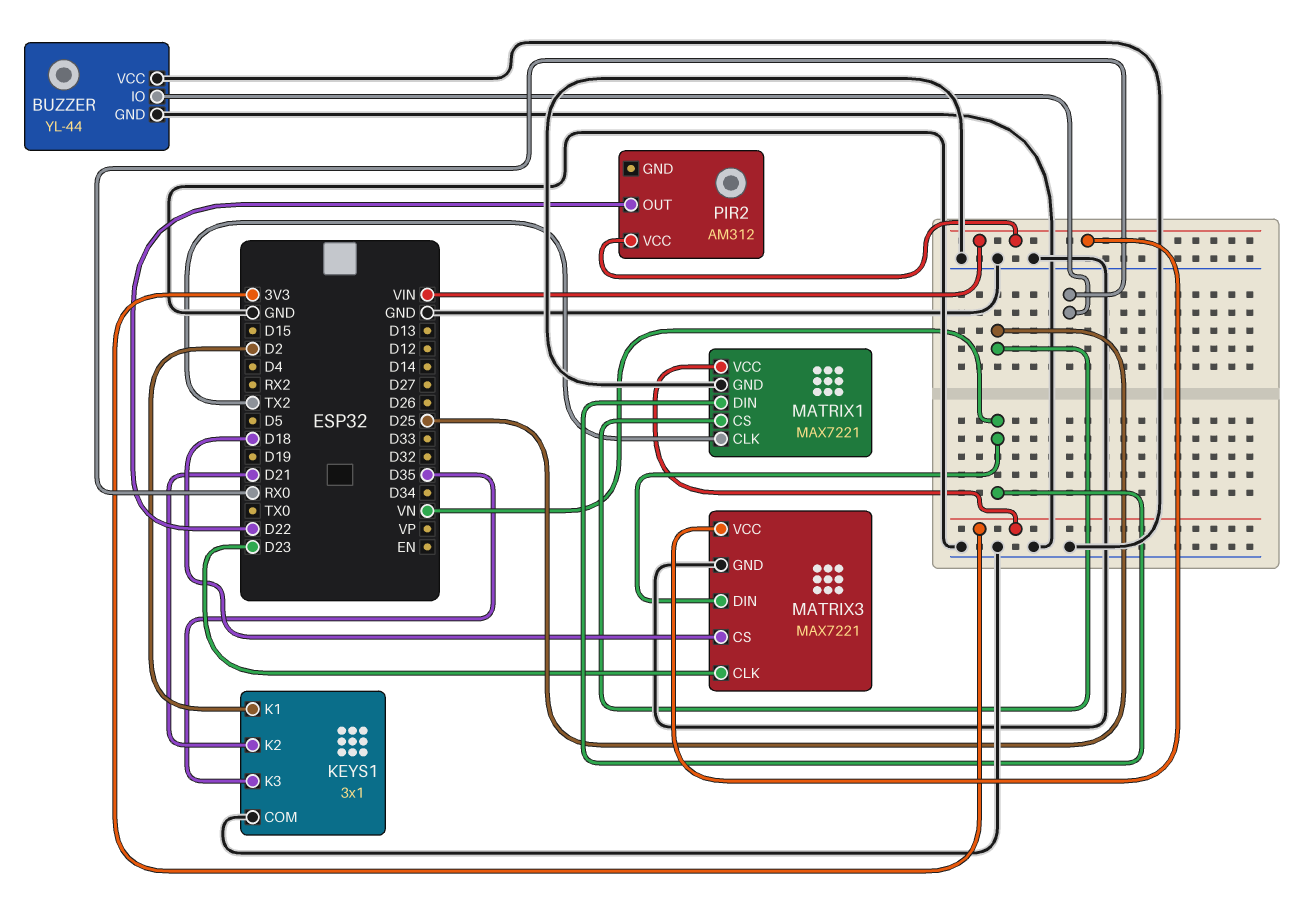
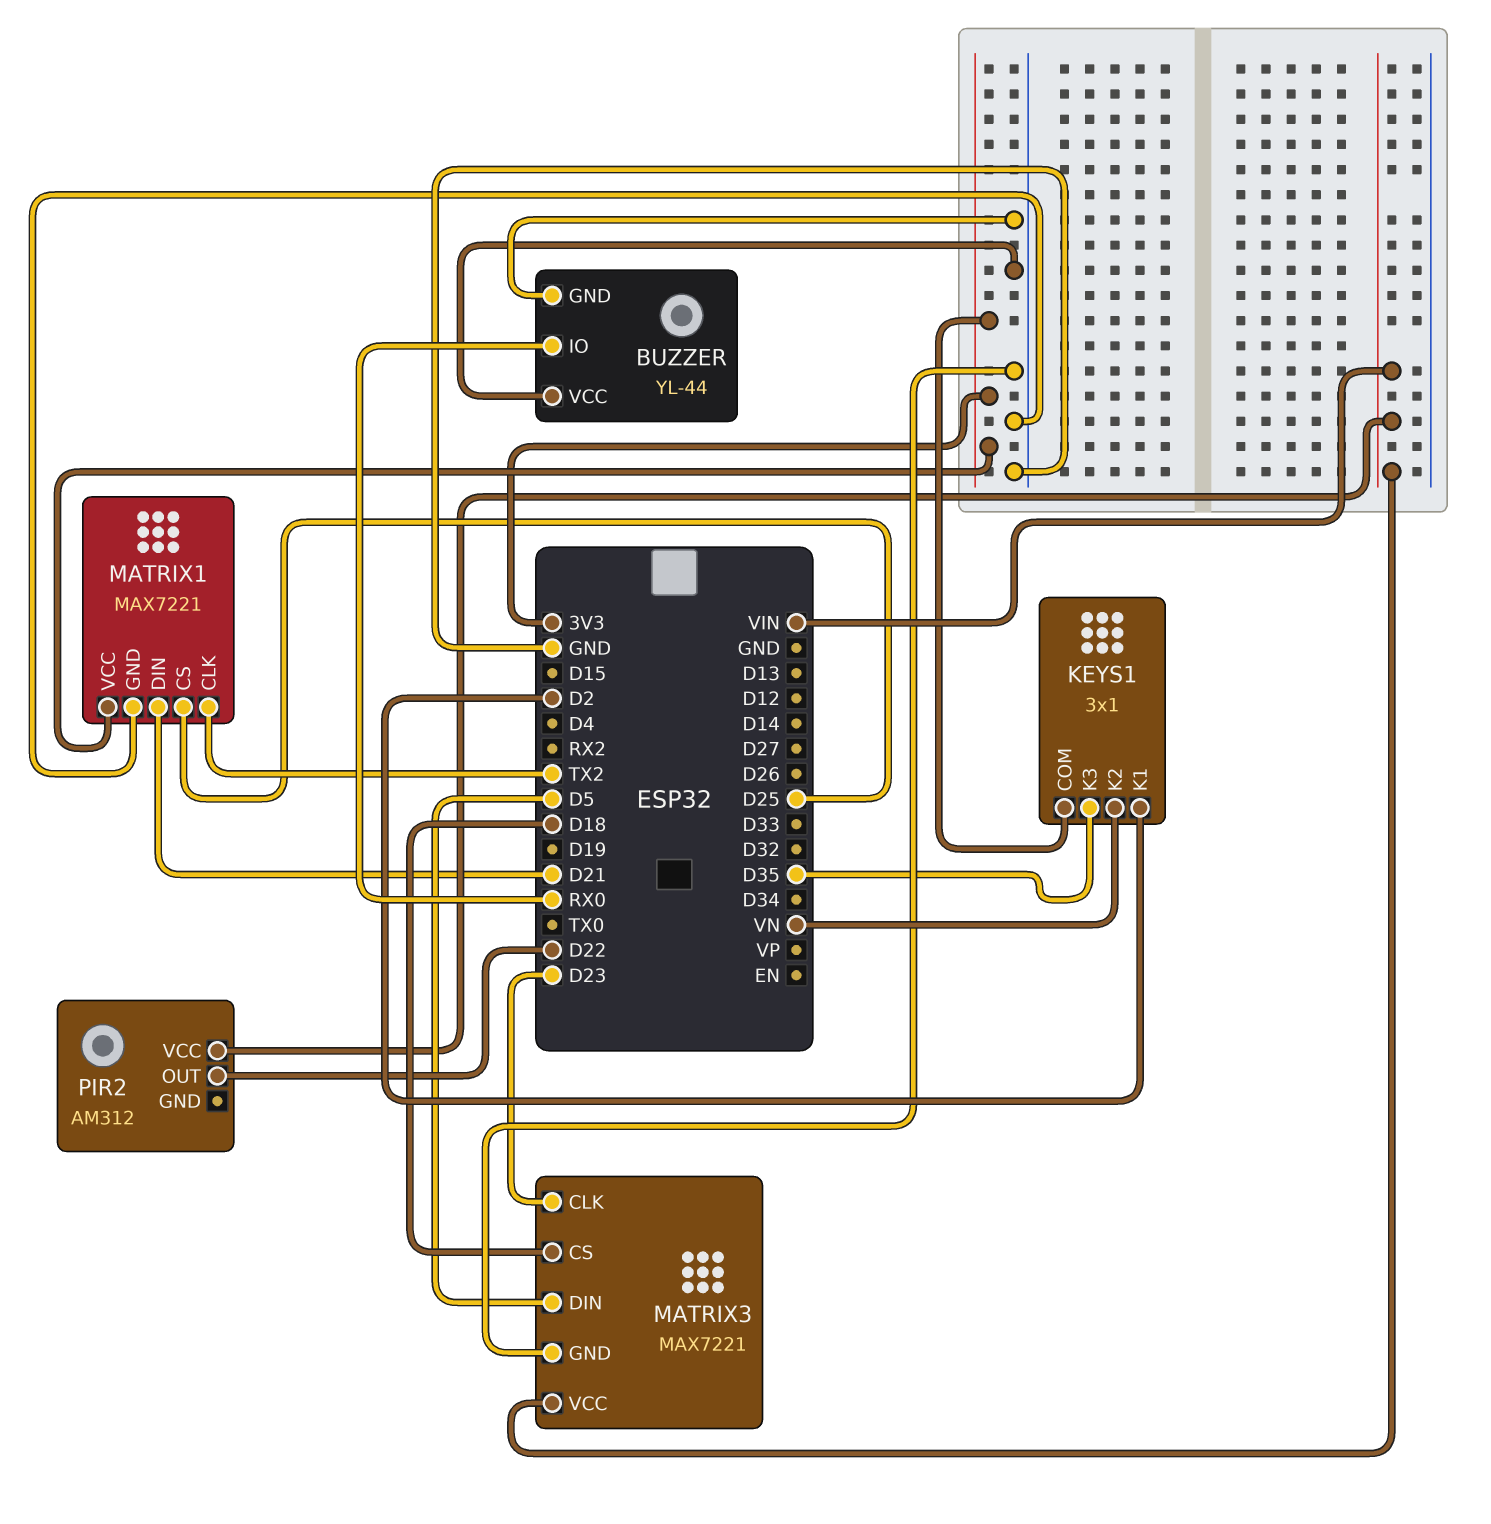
KEYS1 pin COM: GND -> 3V3
KEYS1 pin K2: D21 -> VN
MATRIX1 pin DIN: VN -> D21
MATRIX3 pin DIN: VN -> D5

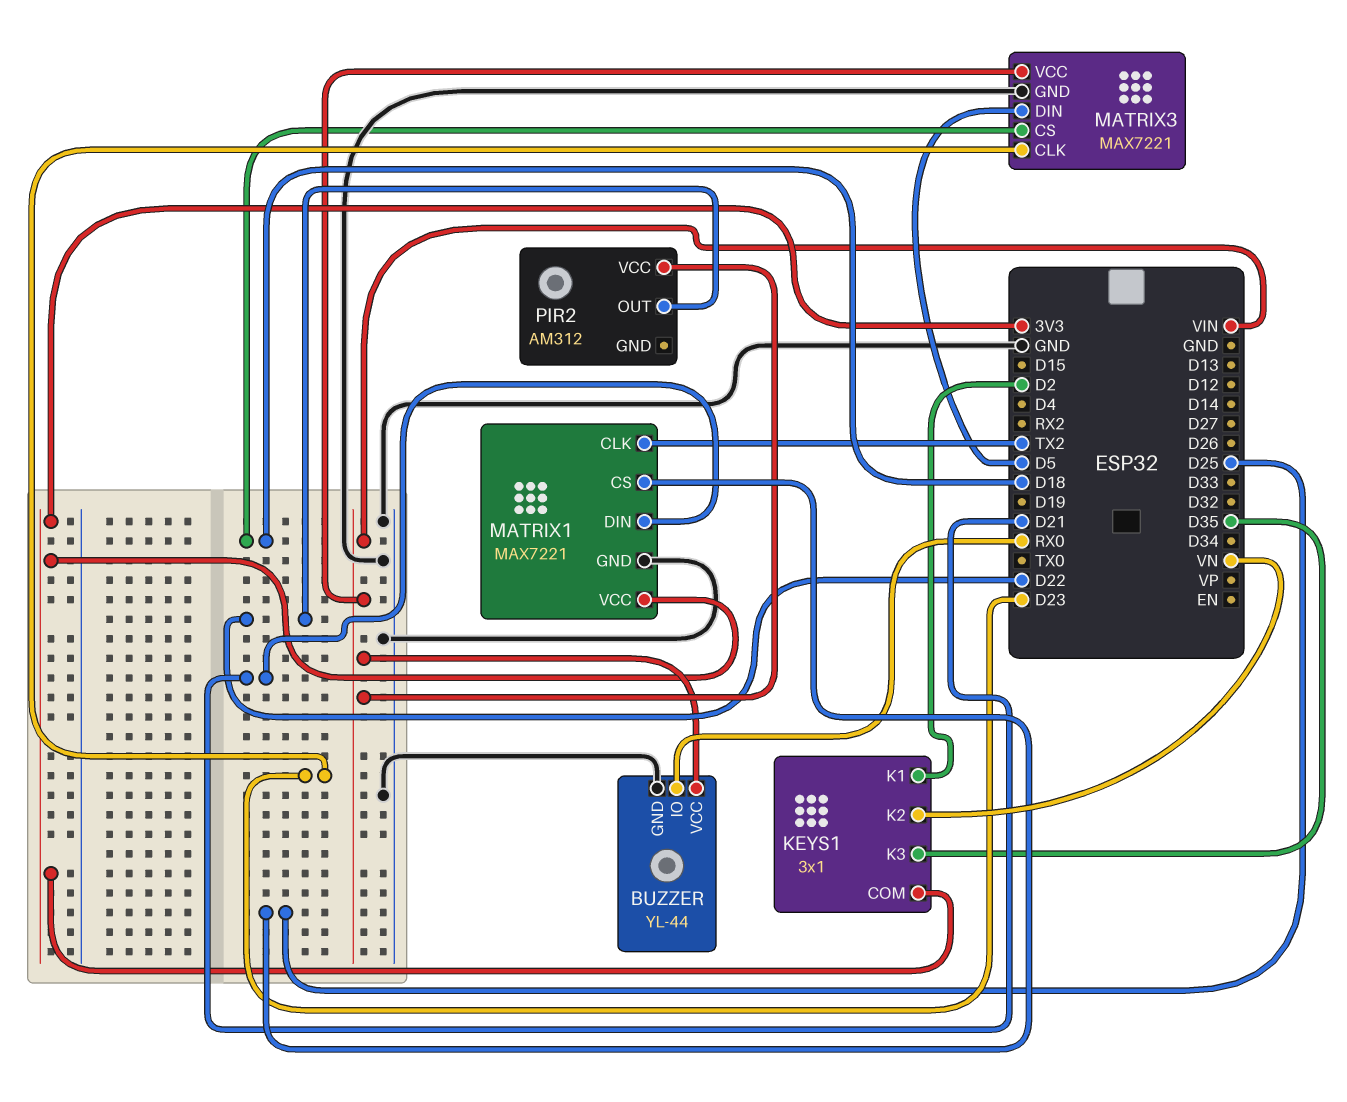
BUZZER pin VCC: GND -> VIN

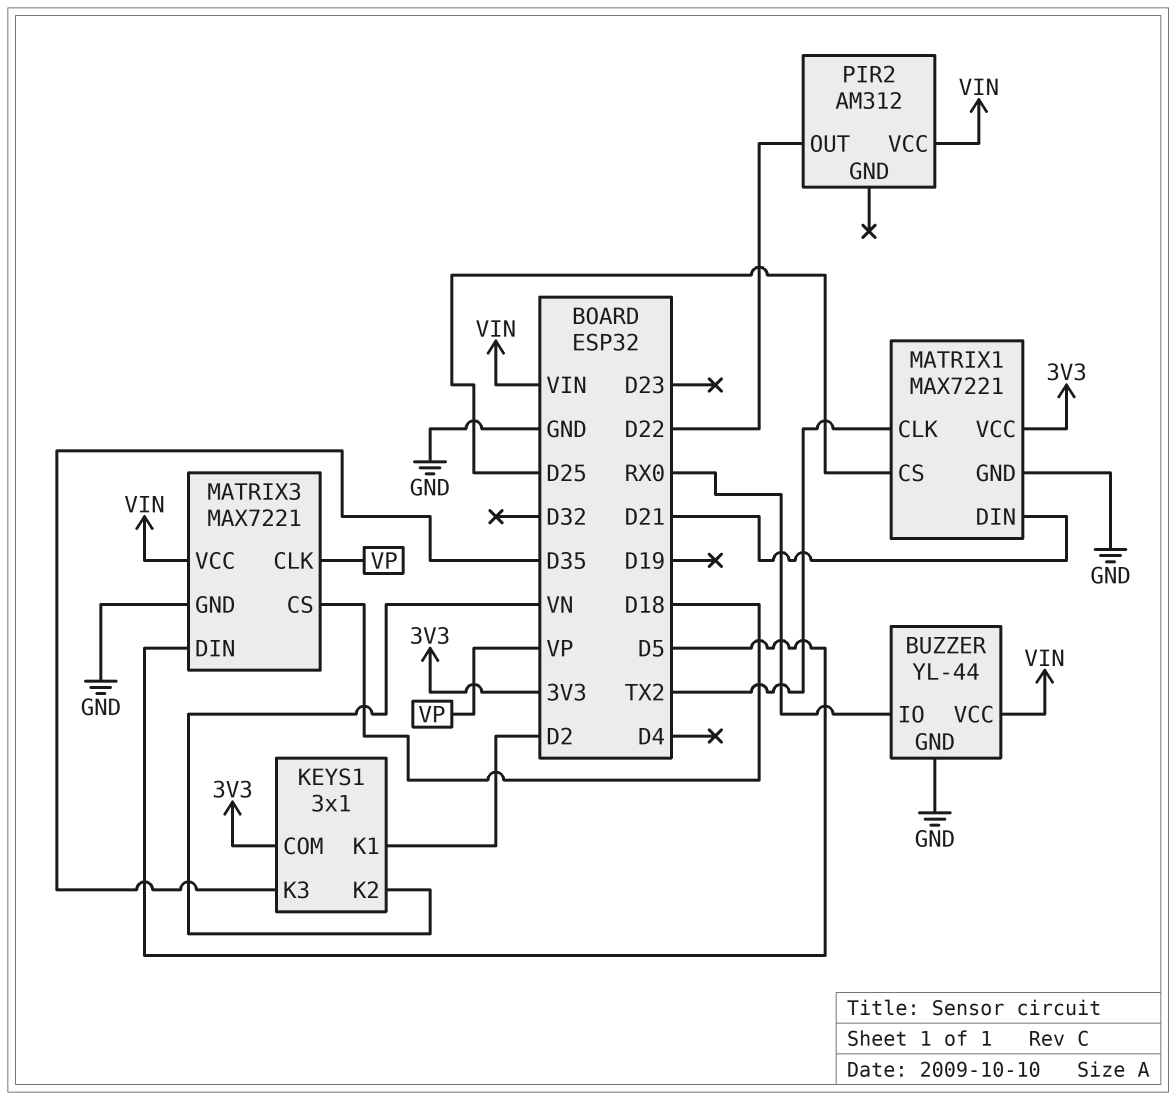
MATRIX3 pin CLK: D23 -> VP

